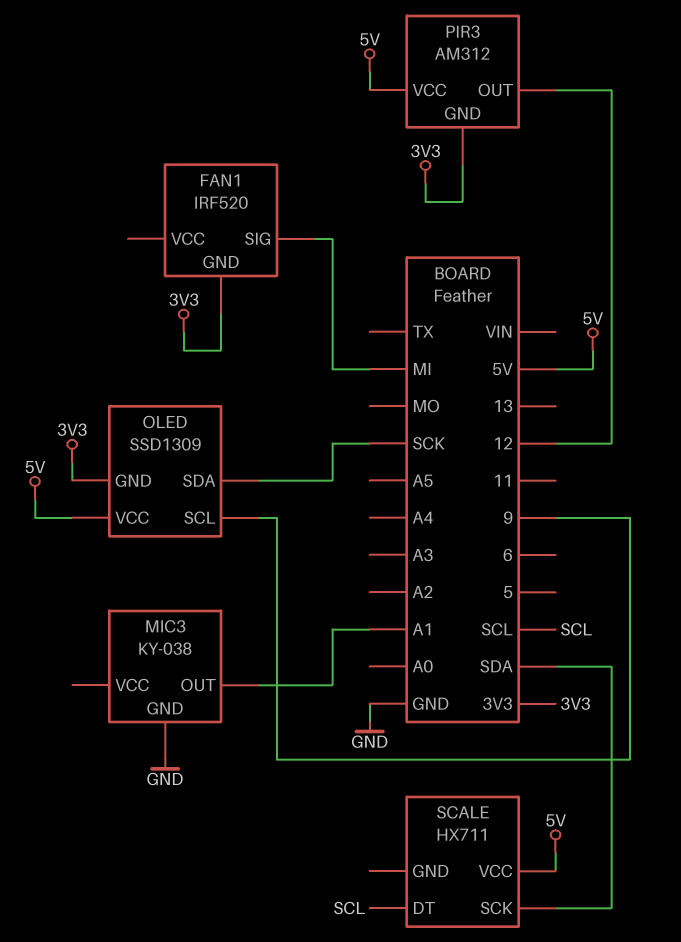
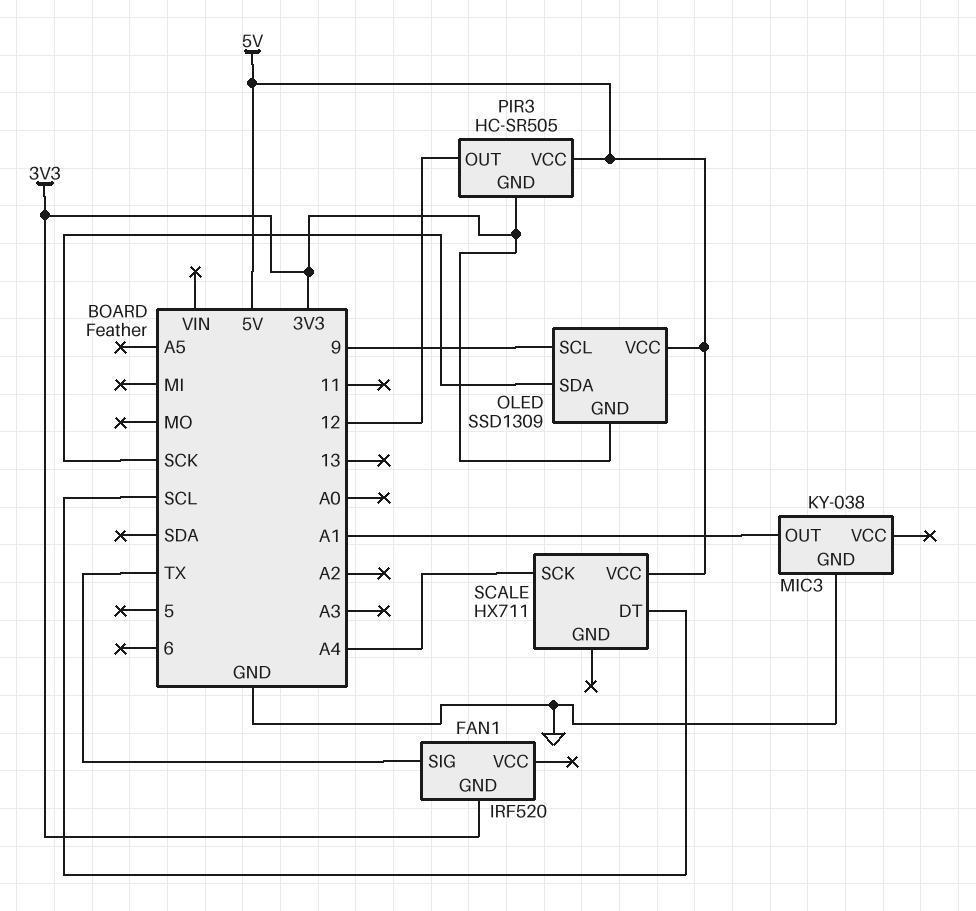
FAN1 pin SIG: MI -> TX
PIR3: AM312 -> HC-SR505
SCALE pin SCK: SDA -> A4

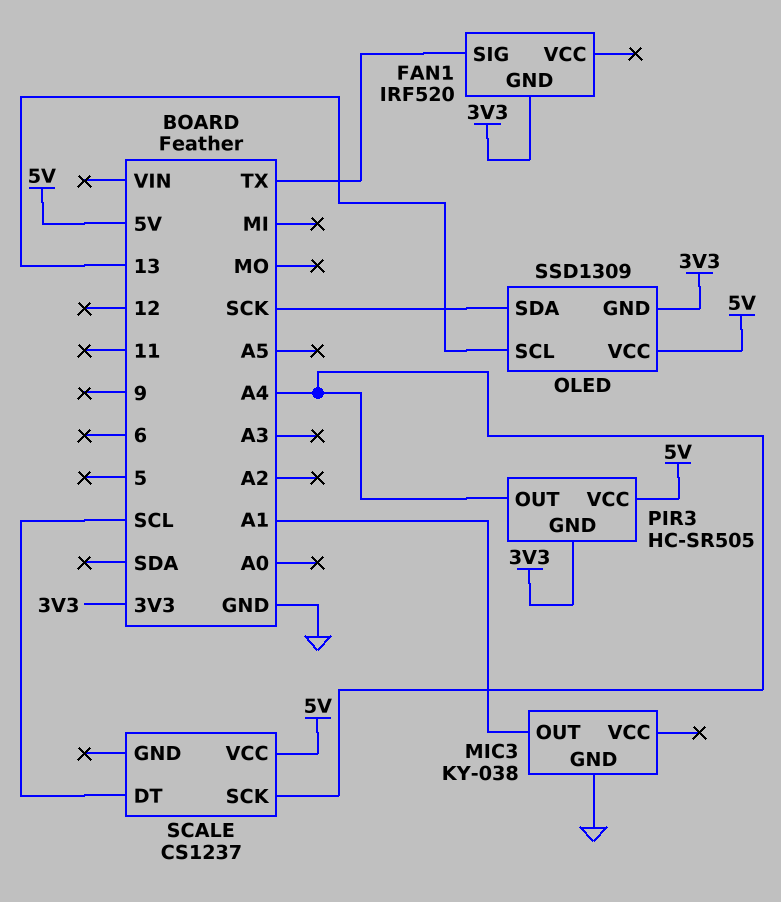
OLED pin SCL: 9 -> 13
PIR3 pin OUT: 12 -> A4
SCALE: HX711 -> CS1237

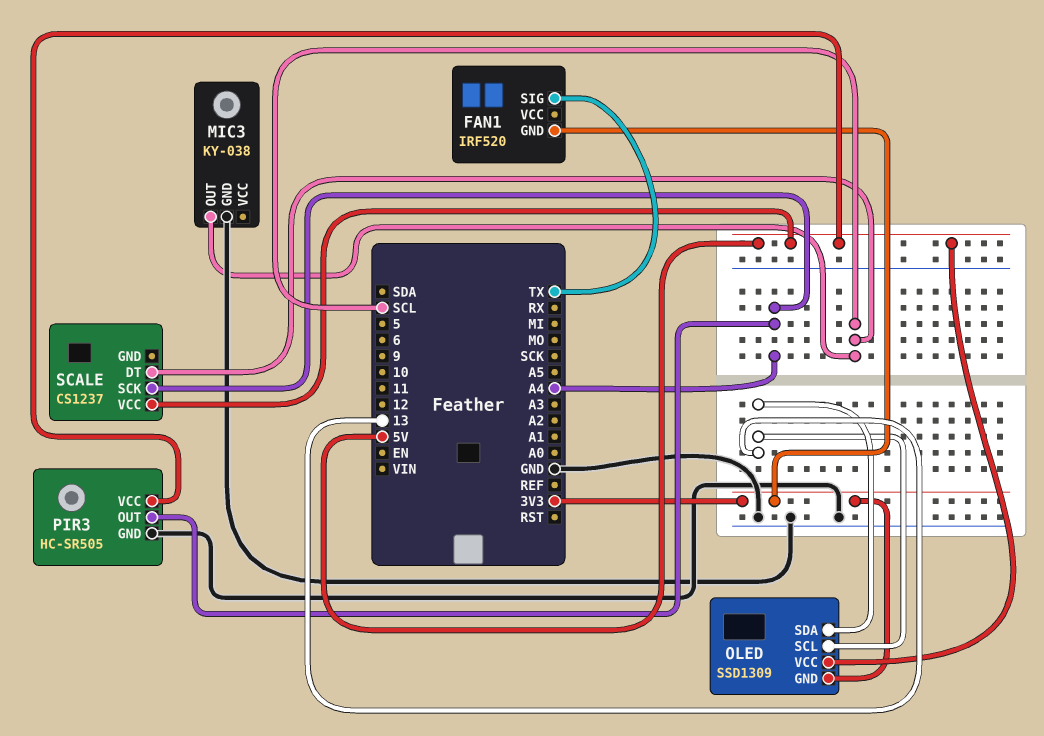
MIC3 pin OUT: A1 -> SCL
OLED pin SDA: SCK -> 13
PIR3 pin GND: 3V3 -> GND

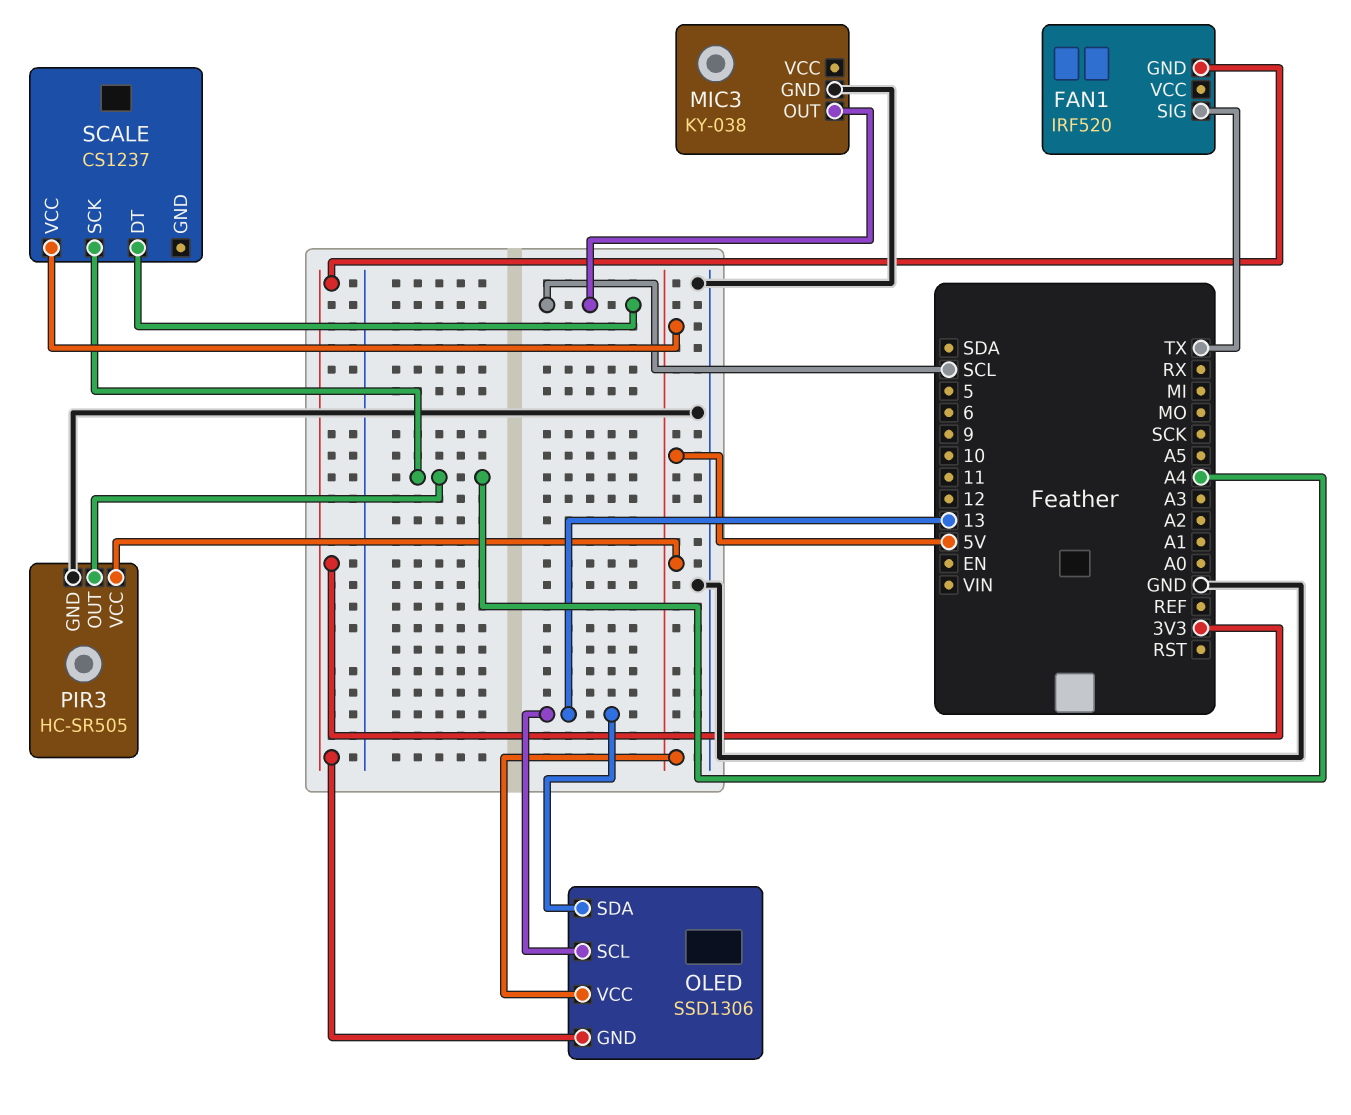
OLED: SSD1309 -> SSD1306

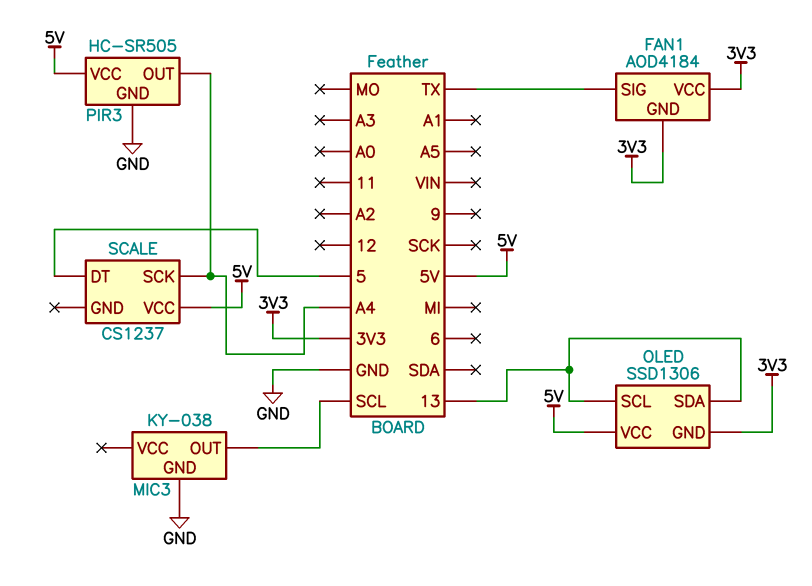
FAN1: IRF520 -> AOD4184
FAN1 pin VCC: none -> 3V3
SCALE pin DT: SCL -> 5

